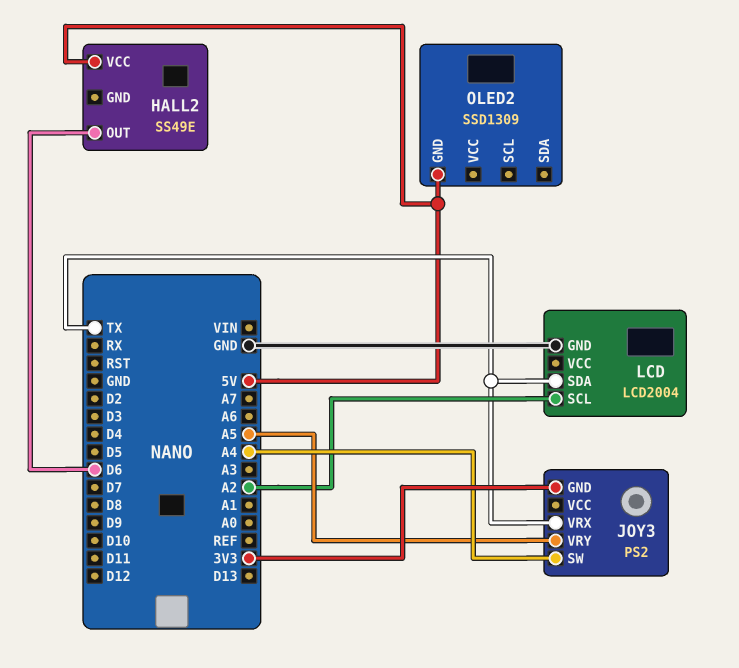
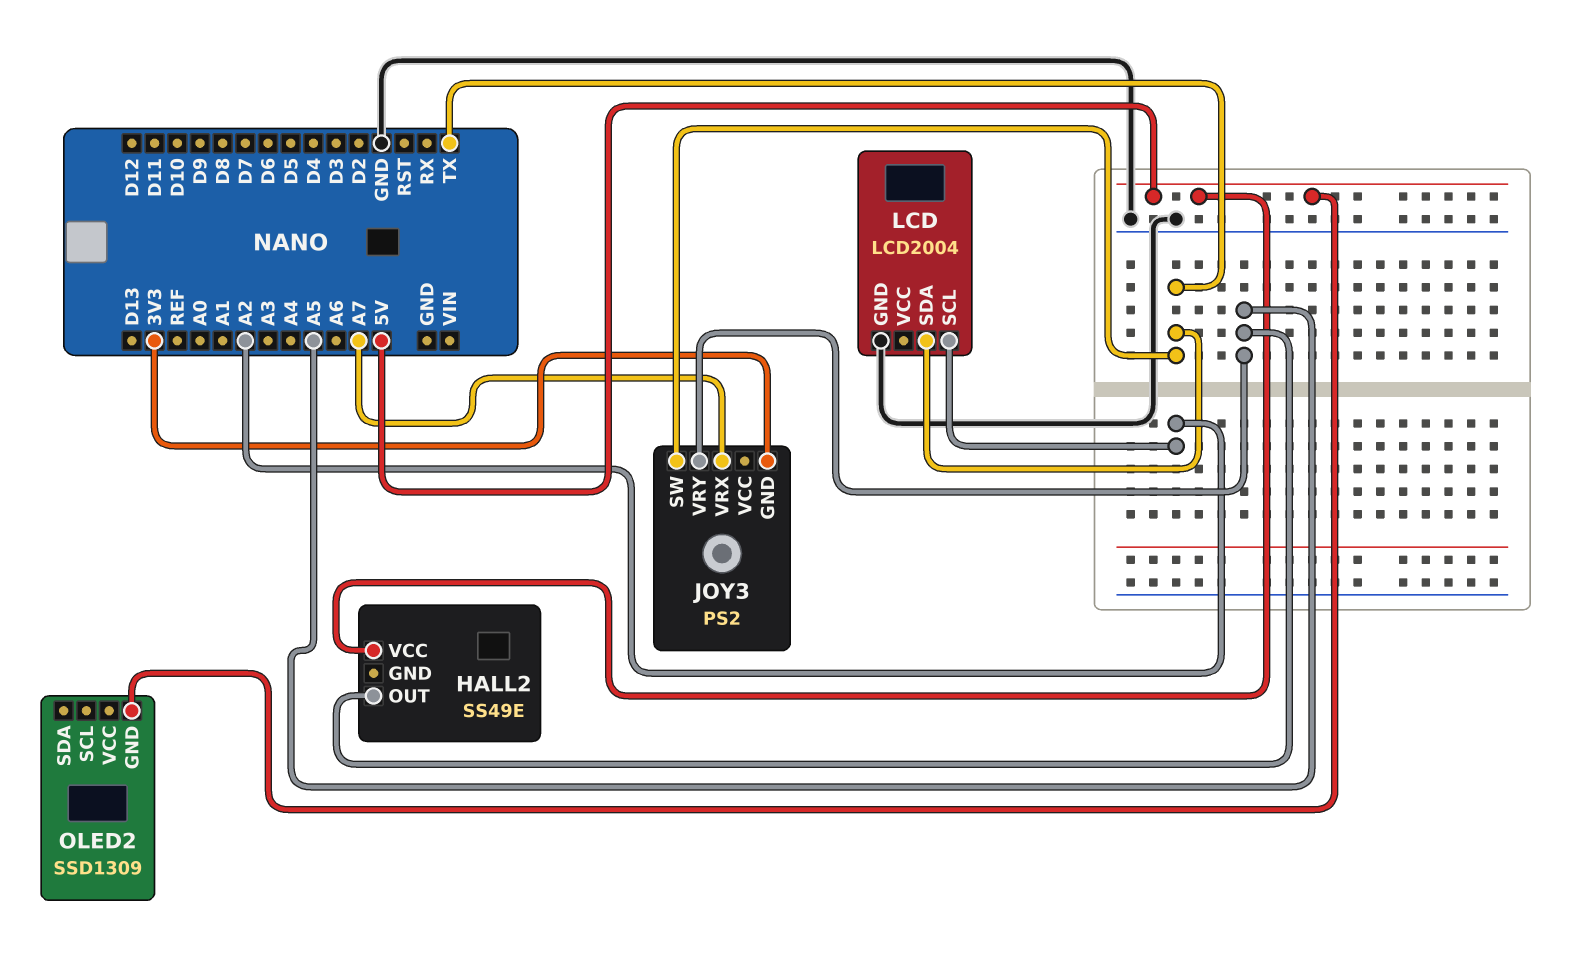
HALL2 pin OUT: D6 -> A5
JOY3 pin SW: A4 -> TX
JOY3 pin VRX: TX -> A7

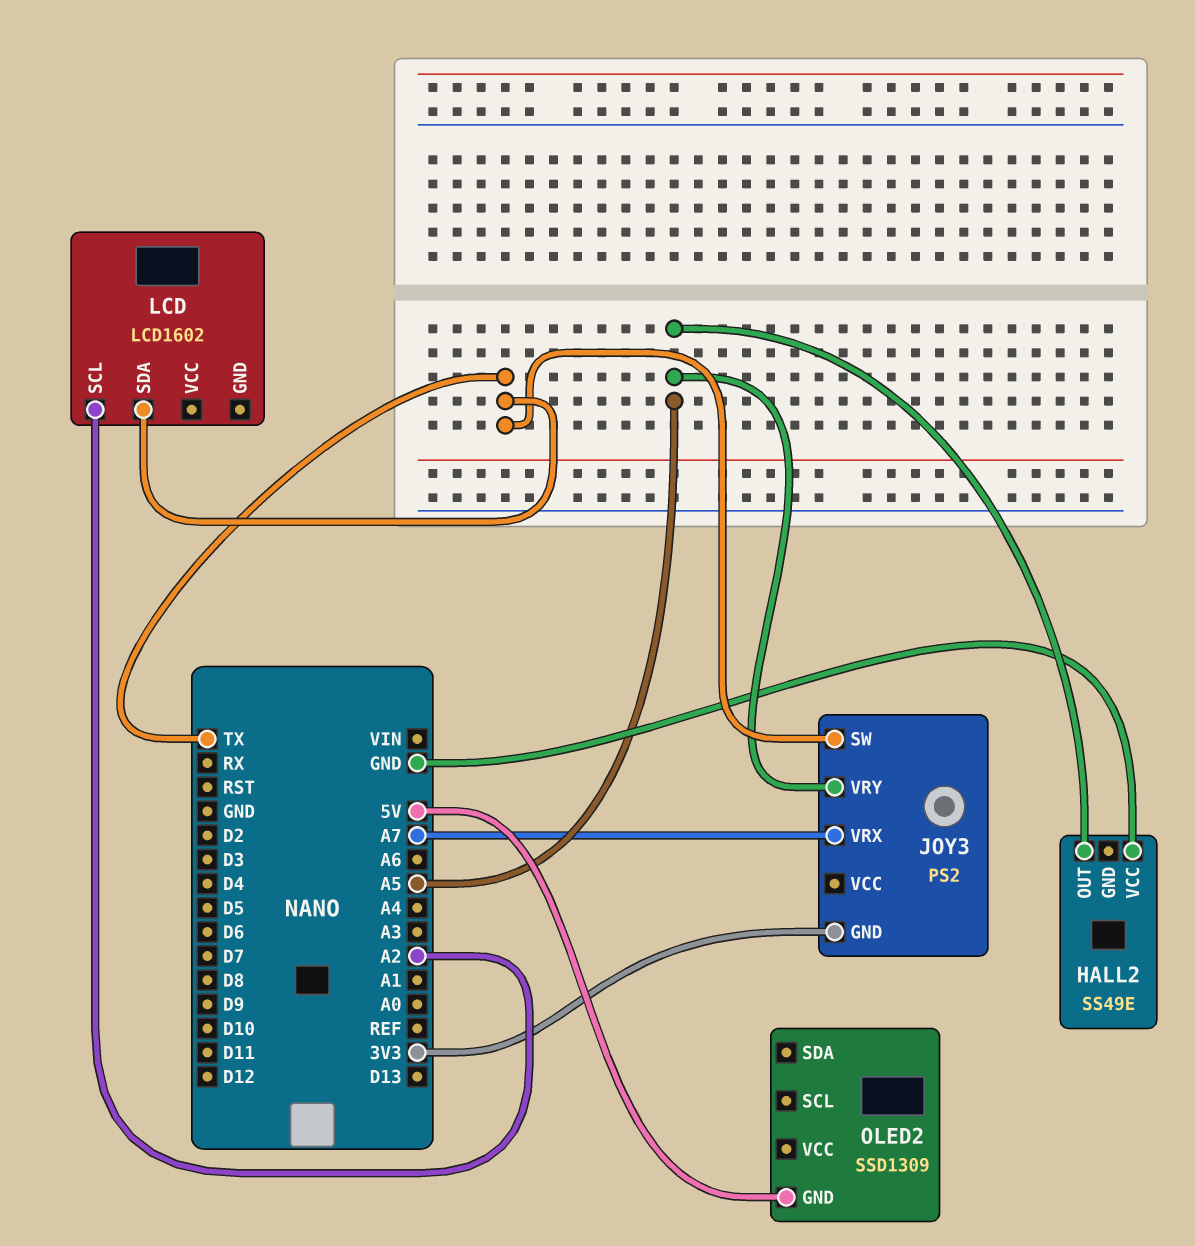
HALL2 pin VCC: 5V -> GND
LCD: LCD2004 -> LCD1602
LCD pin GND: GND -> none

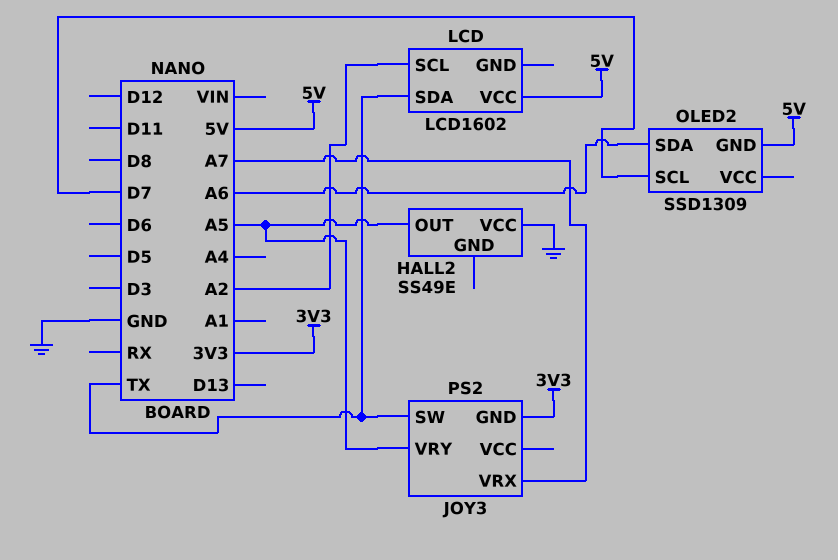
LCD pin VCC: none -> 5V
OLED2 pin SCL: none -> D7
OLED2 pin SDA: none -> A6

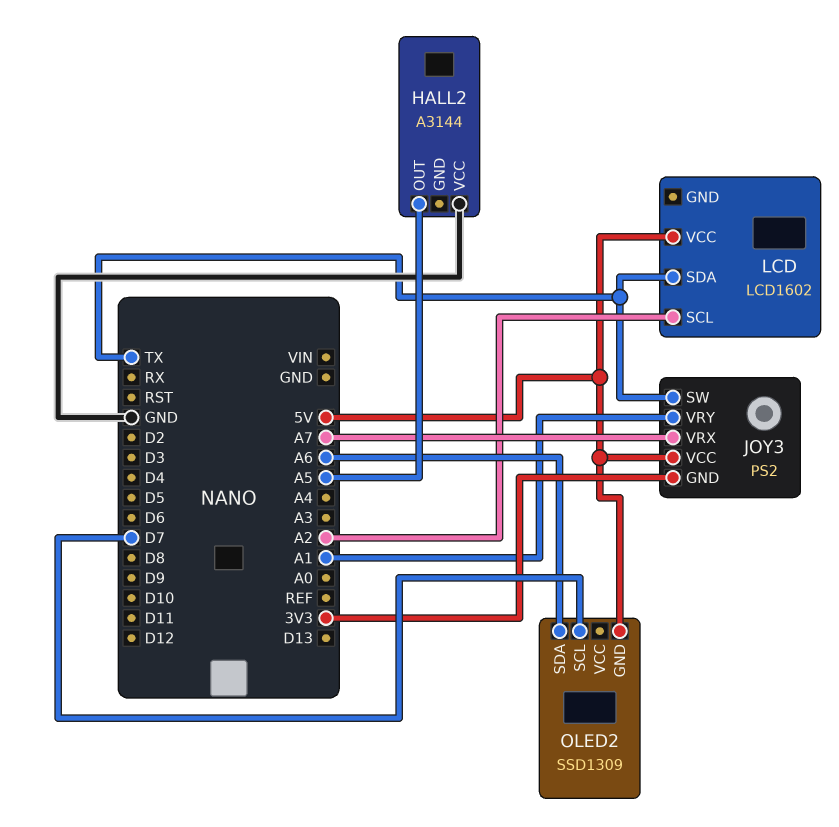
HALL2: SS49E -> A3144
JOY3 pin VCC: none -> 5V
JOY3 pin VRY: A5 -> A1

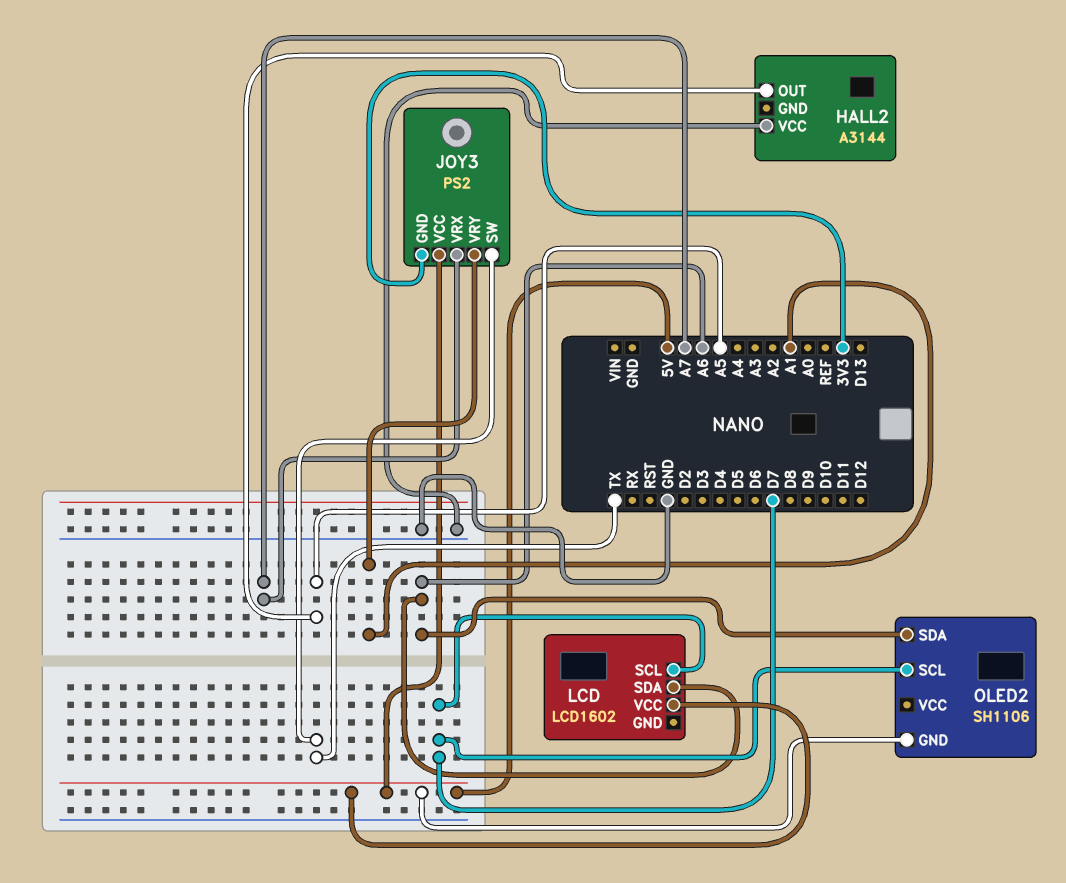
LCD pin SCL: A2 -> D7
LCD pin SDA: TX -> A6
OLED2: SSD1309 -> SH1106

